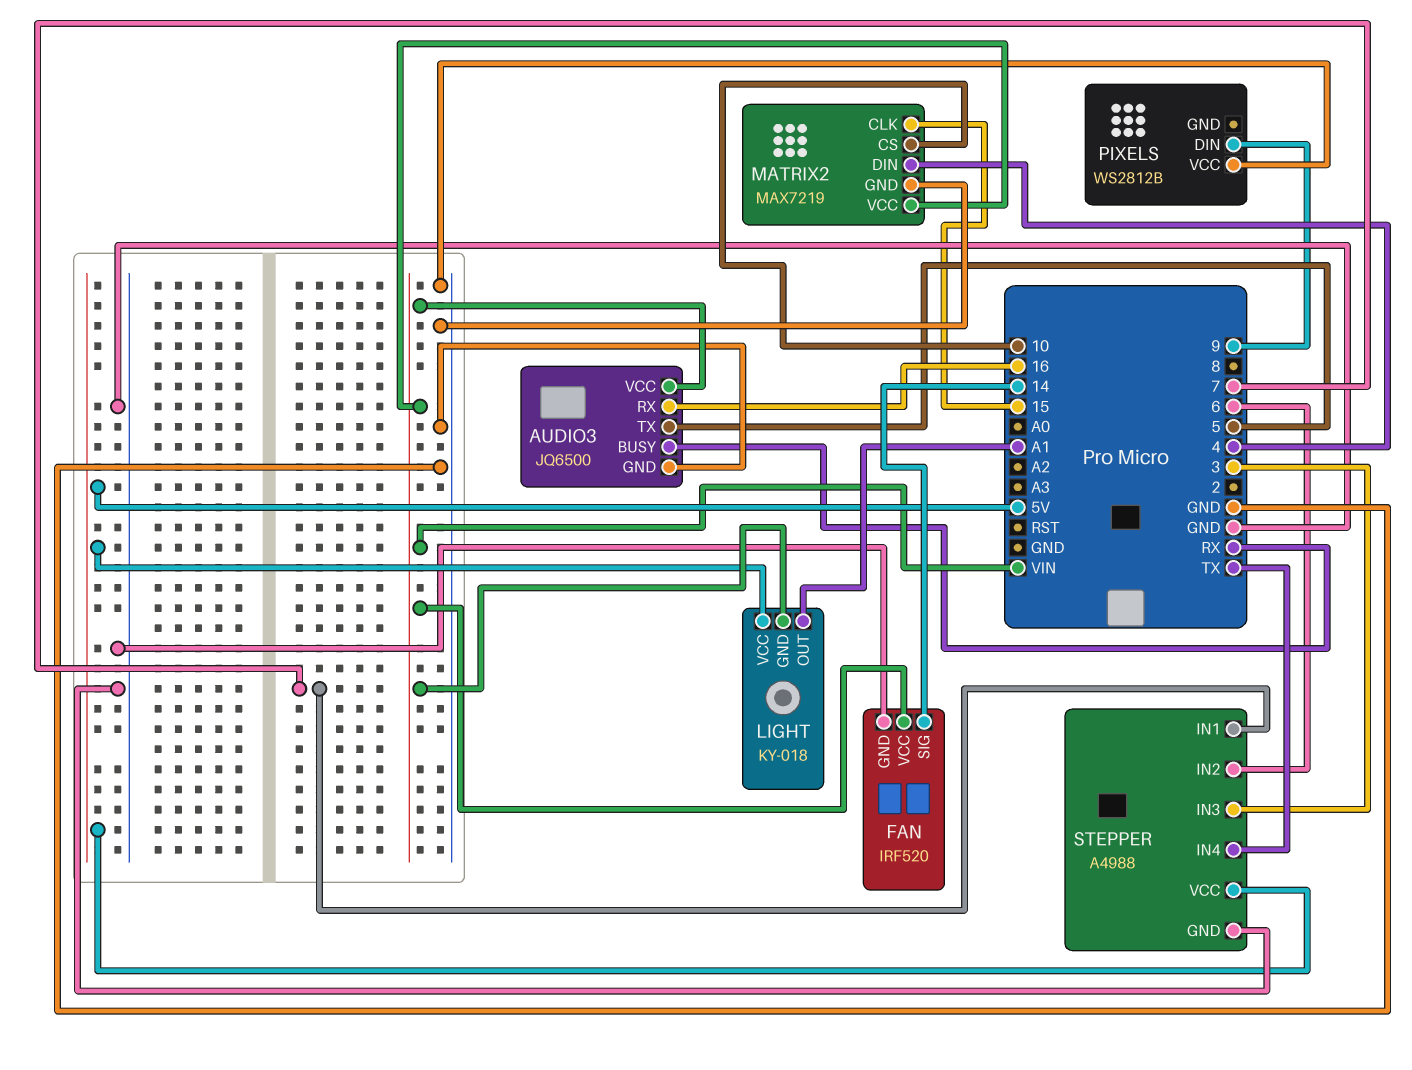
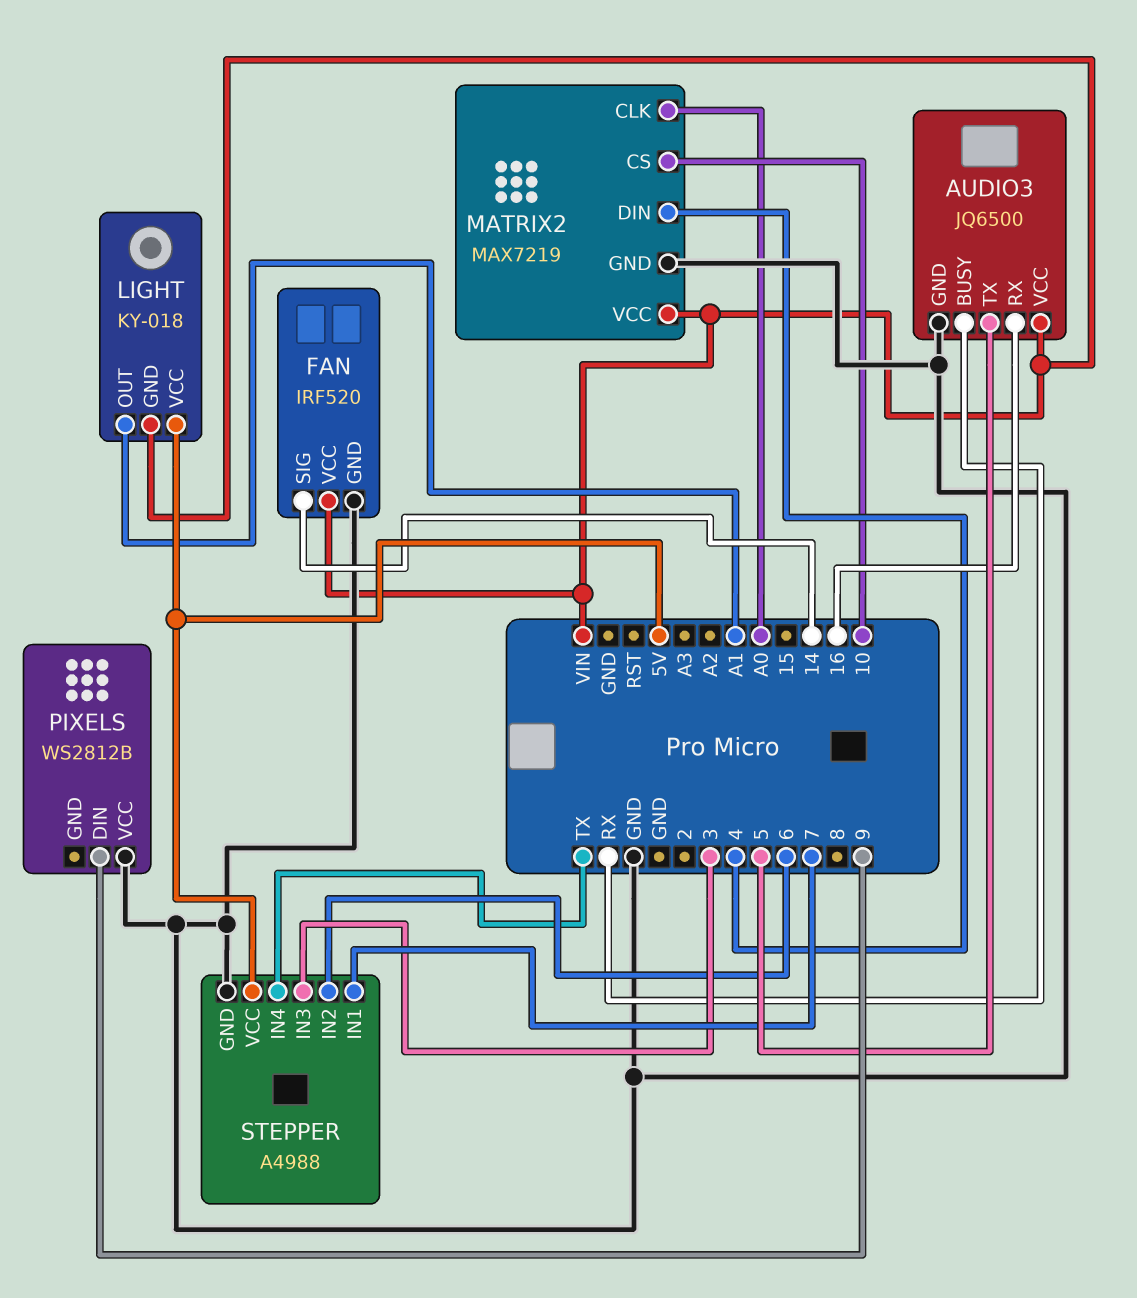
MATRIX2 pin CLK: 15 -> A0

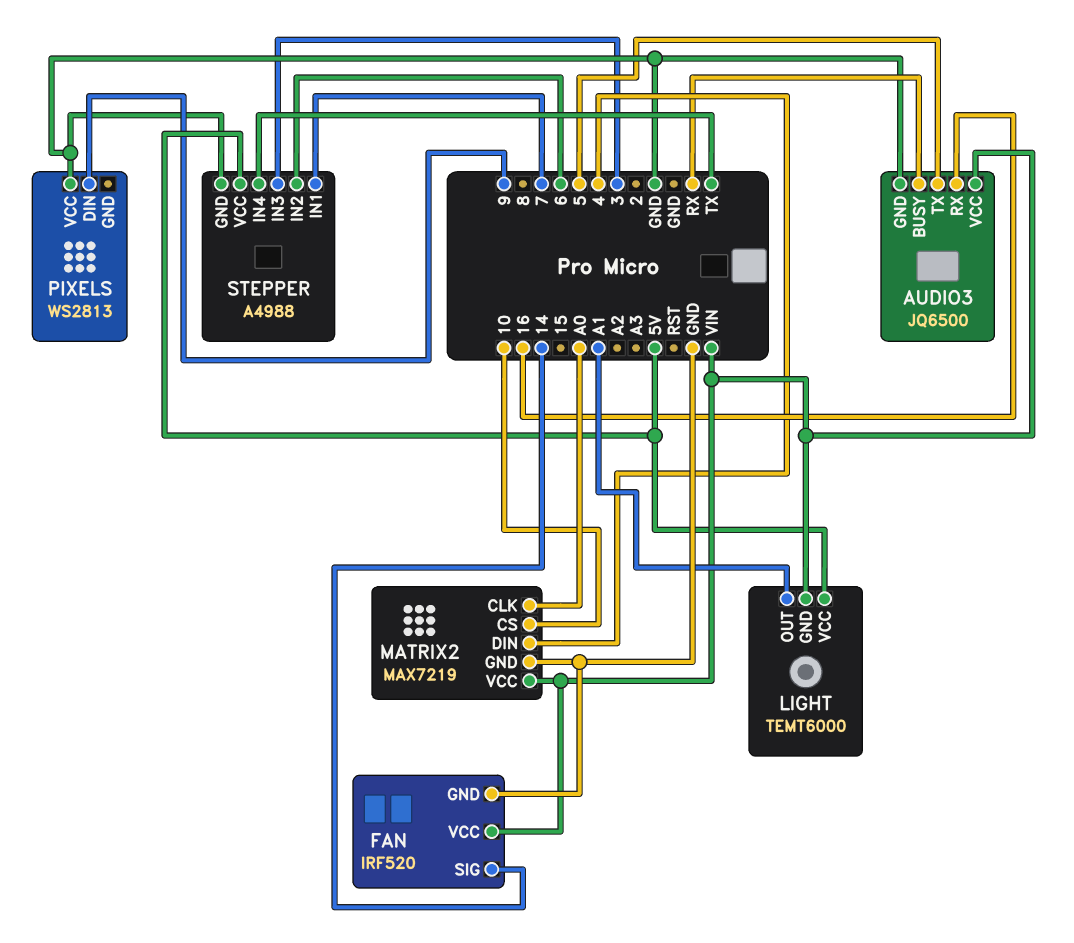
LIGHT: KY-018 -> TEMT6000
PIXELS: WS2812B -> WS2813

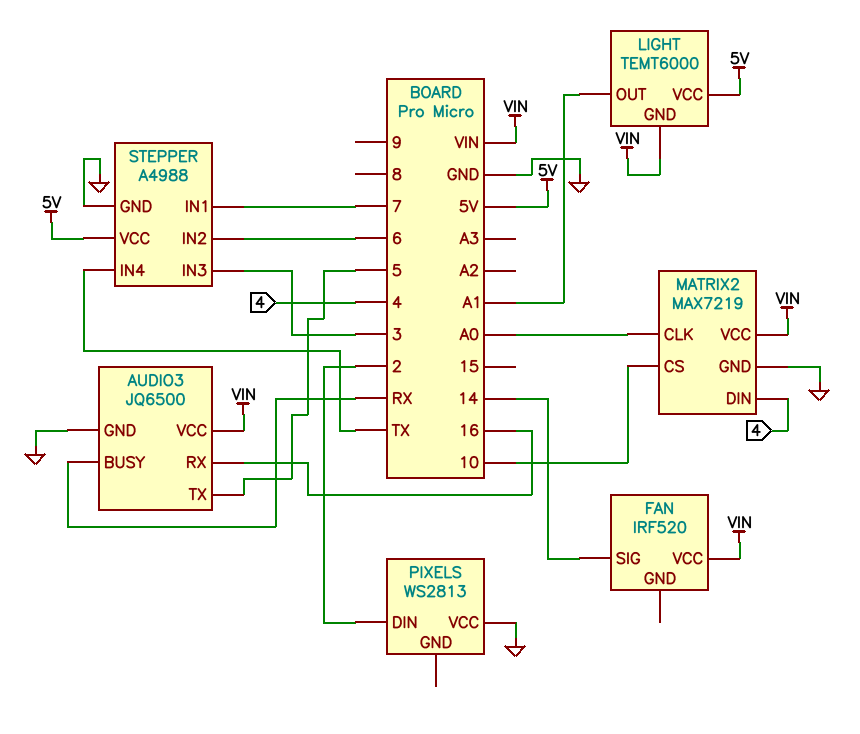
FAN pin GND: GND -> none
PIXELS pin DIN: 9 -> 2

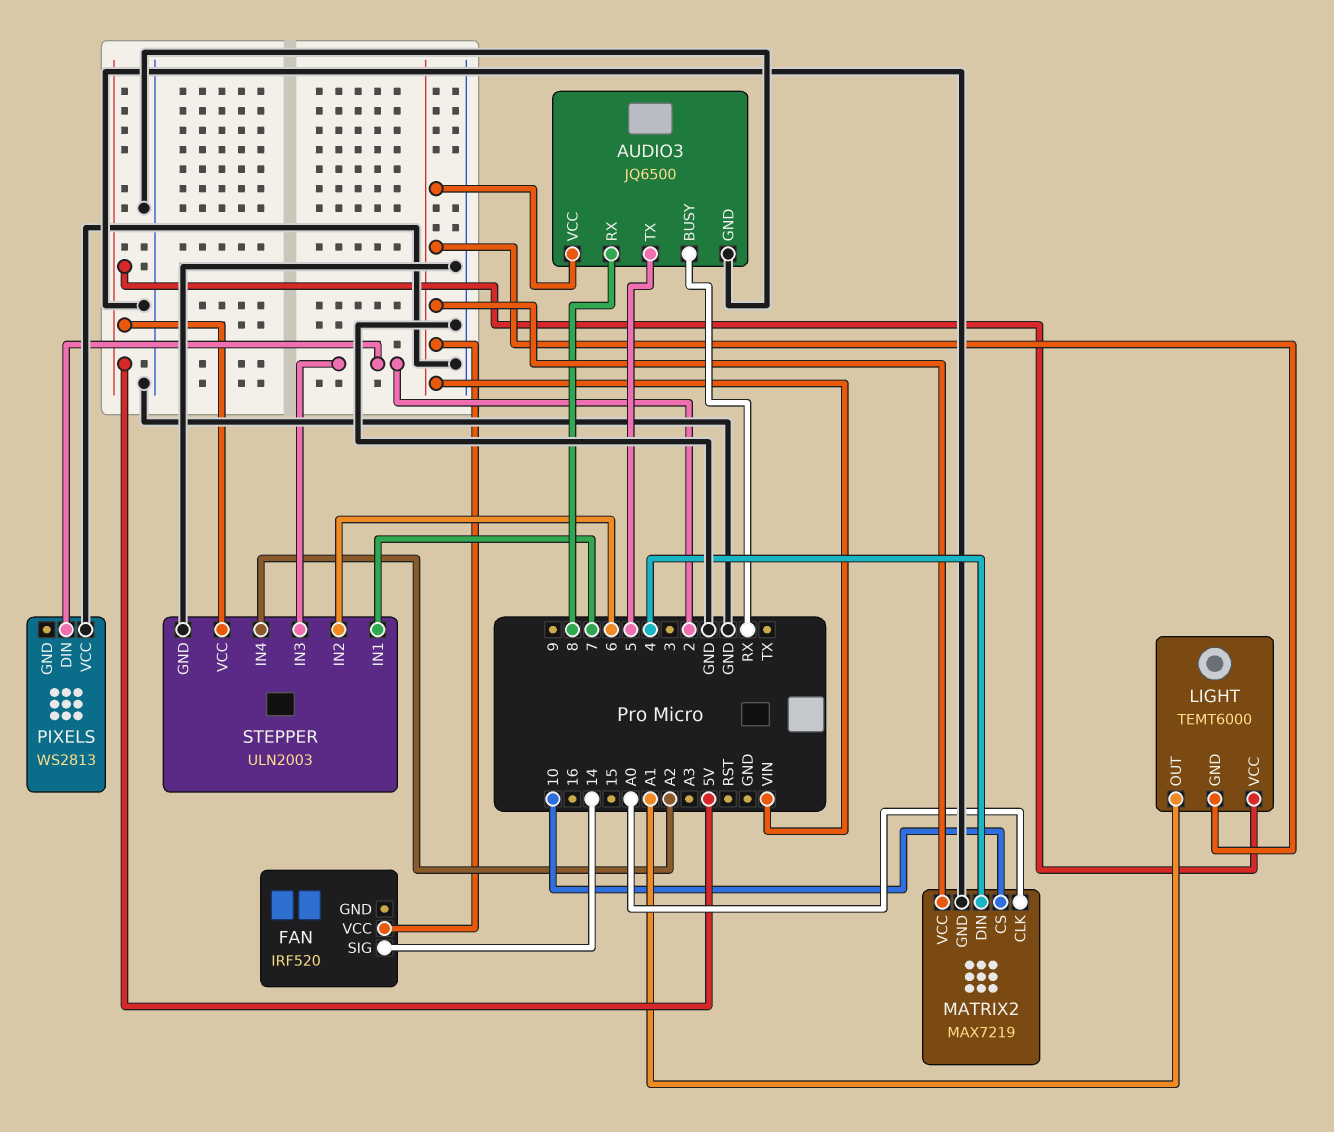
AUDIO3 pin RX: 16 -> 8
STEPPER: A4988 -> ULN2003
STEPPER pin IN3: 3 -> 2
STEPPER pin IN4: TX -> A2

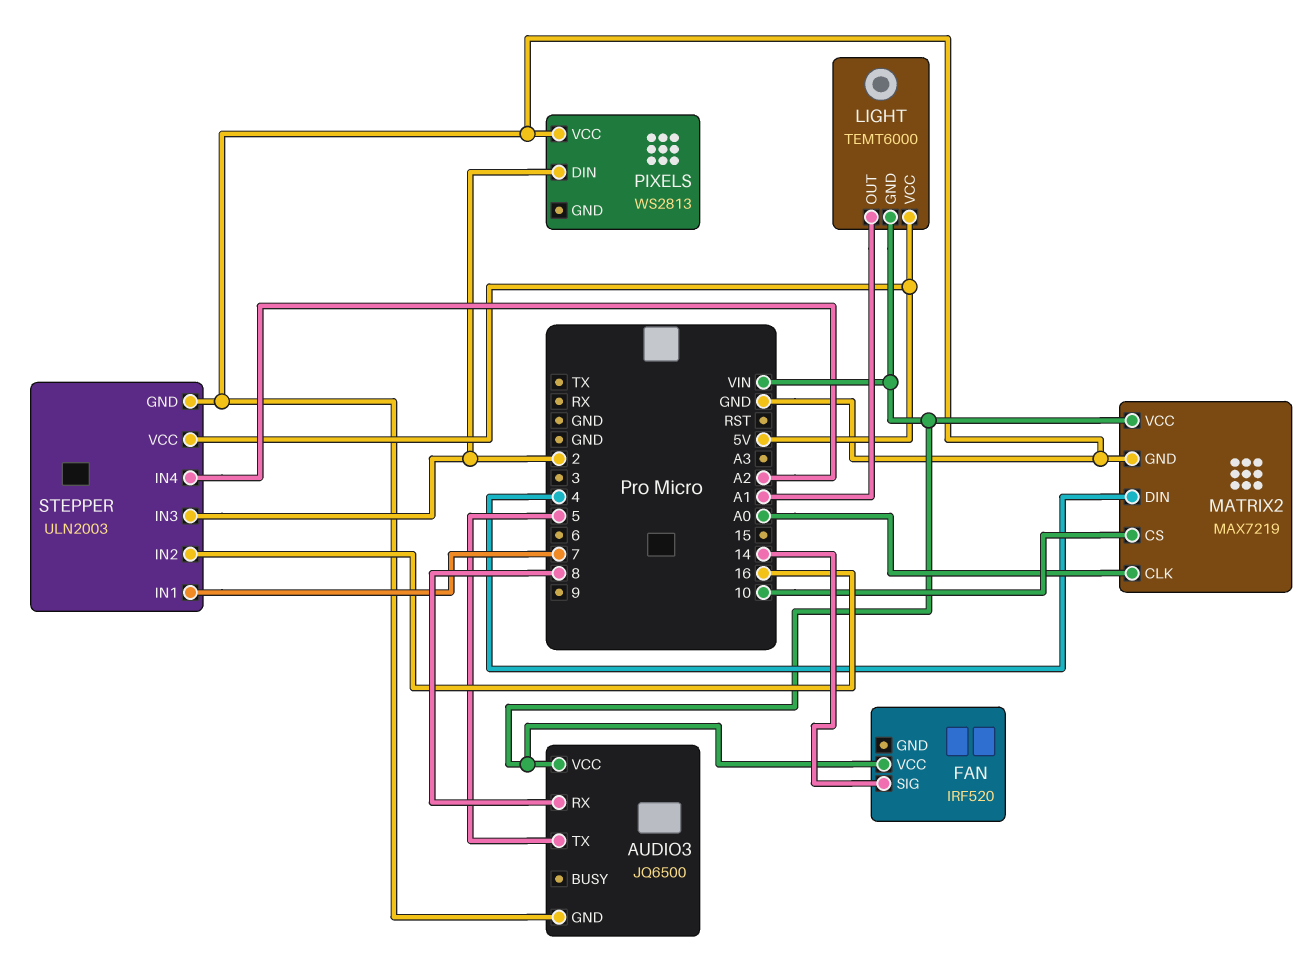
AUDIO3 pin BUSY: RX -> none
STEPPER pin IN2: 6 -> 16

